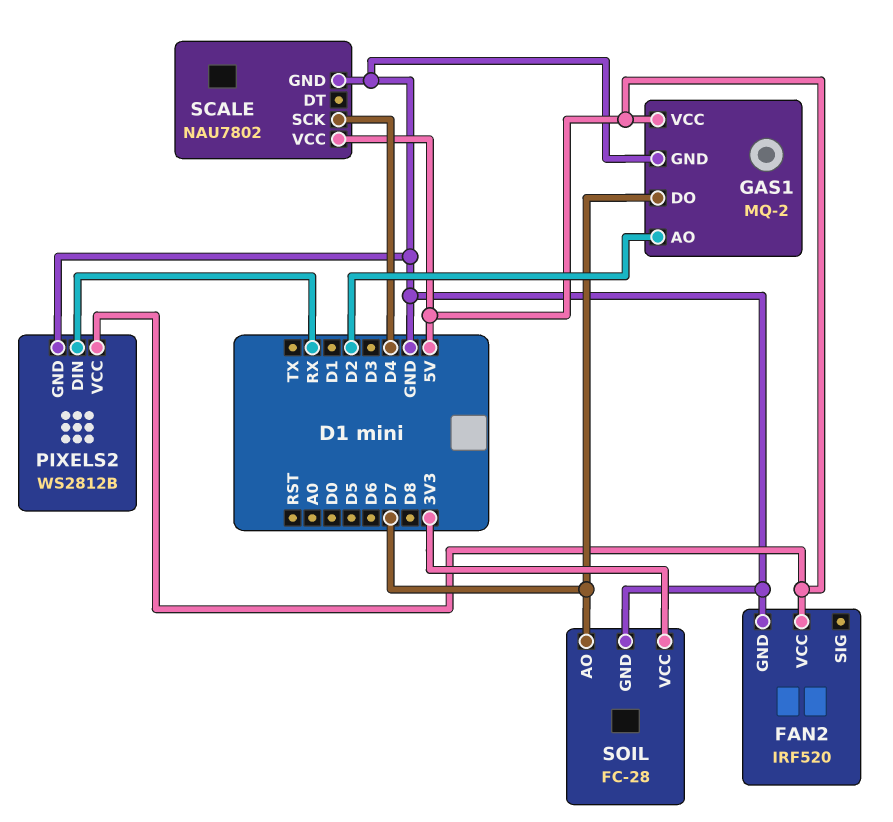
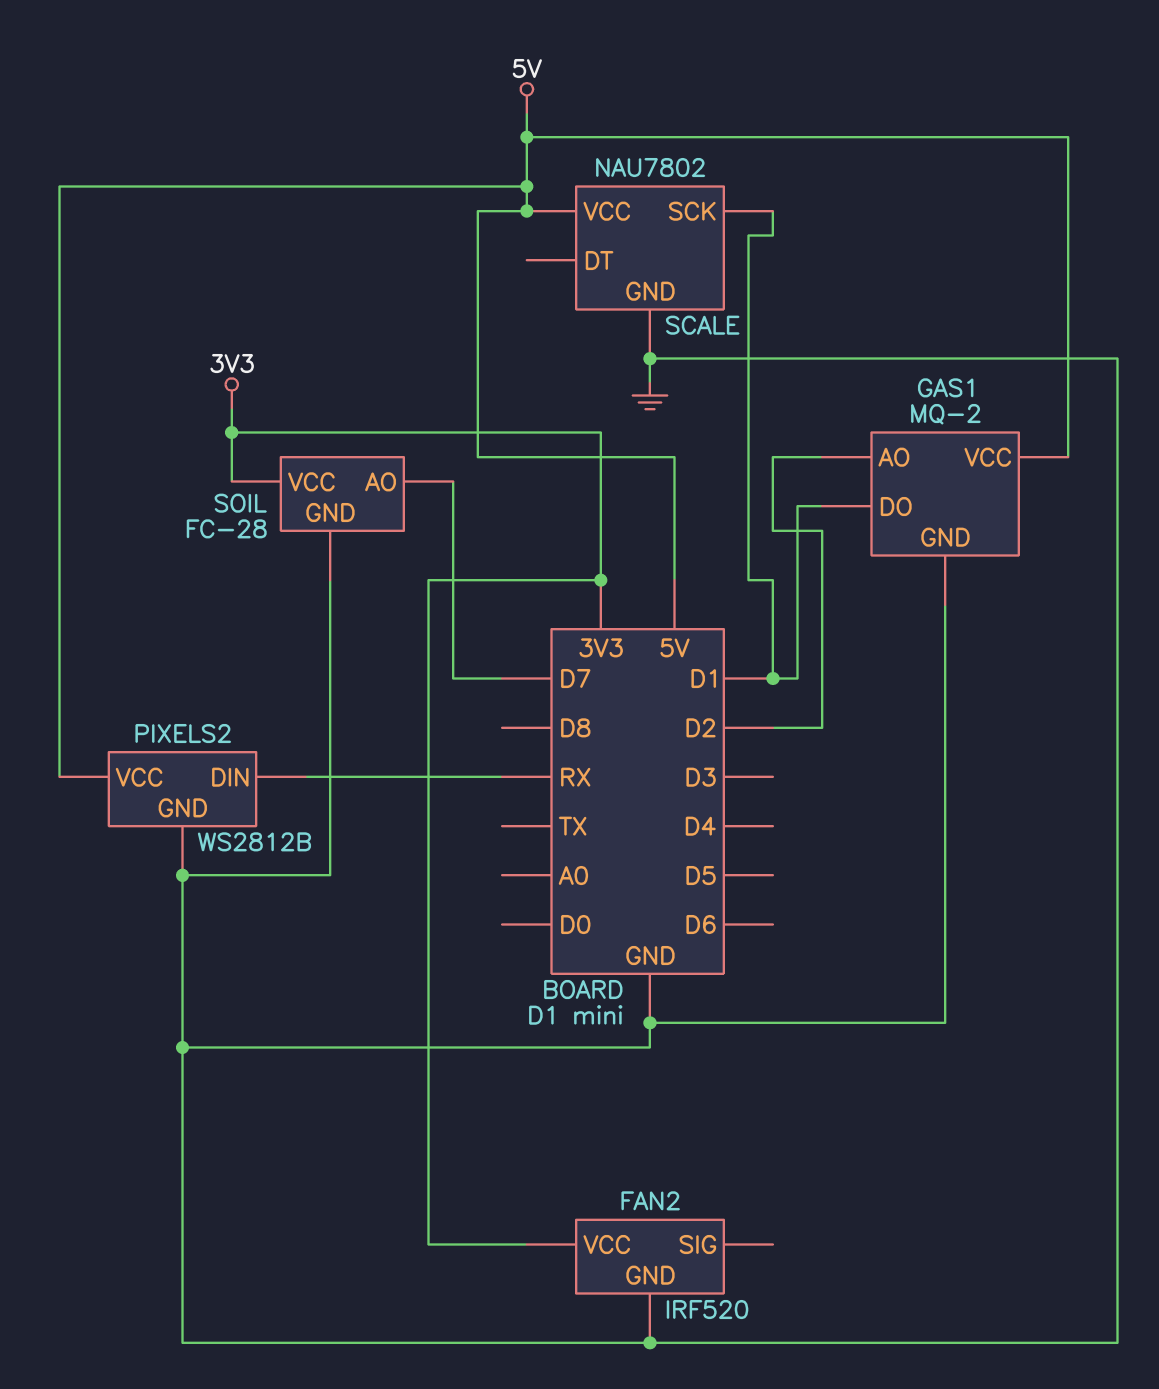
FAN2 pin VCC: 5V -> 3V3
GAS1 pin DO: D7 -> D1
SCALE pin SCK: D4 -> D1

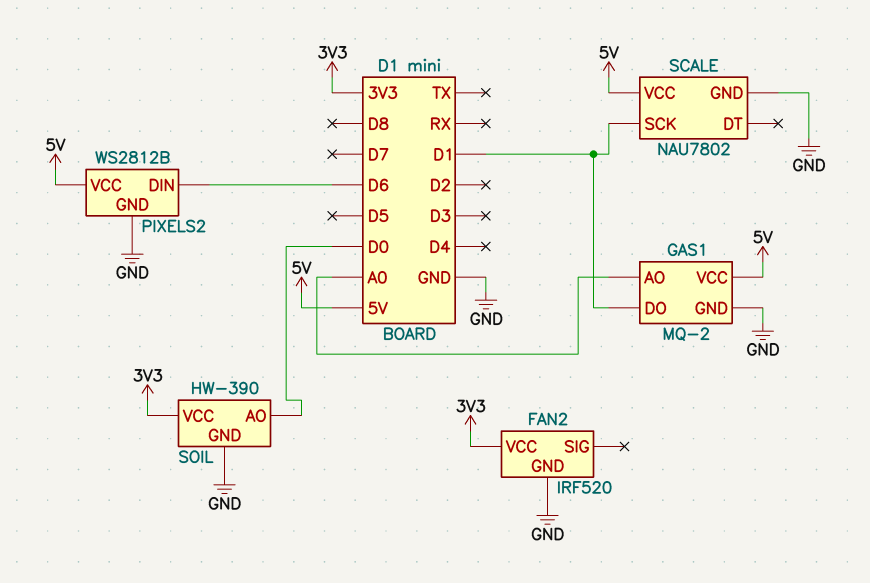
GAS1 pin AO: D2 -> A0
PIXELS2 pin DIN: RX -> D6
SOIL: FC-28 -> HW-390
SOIL pin AO: D7 -> D0

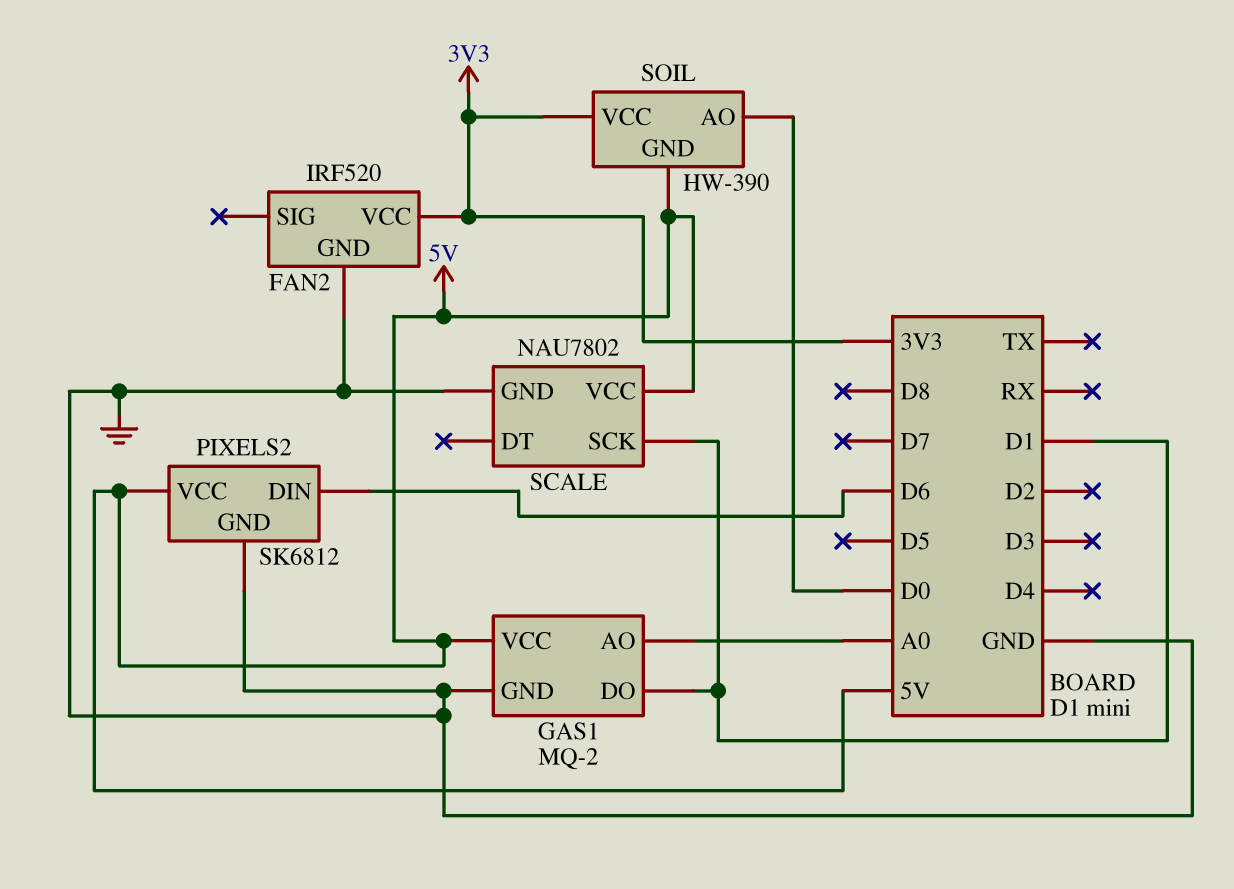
PIXELS2: WS2812B -> SK6812
SOIL pin GND: GND -> 5V

